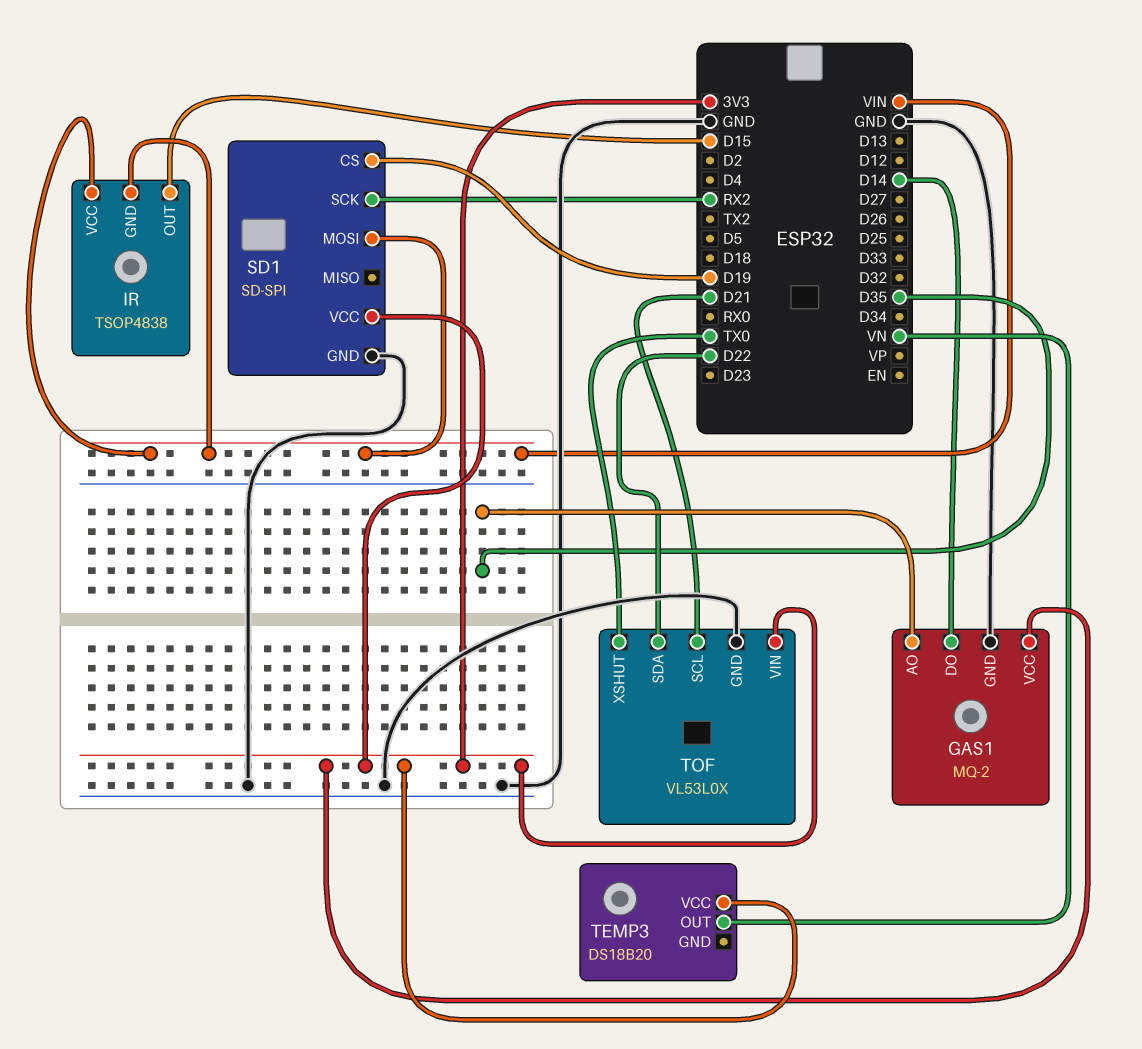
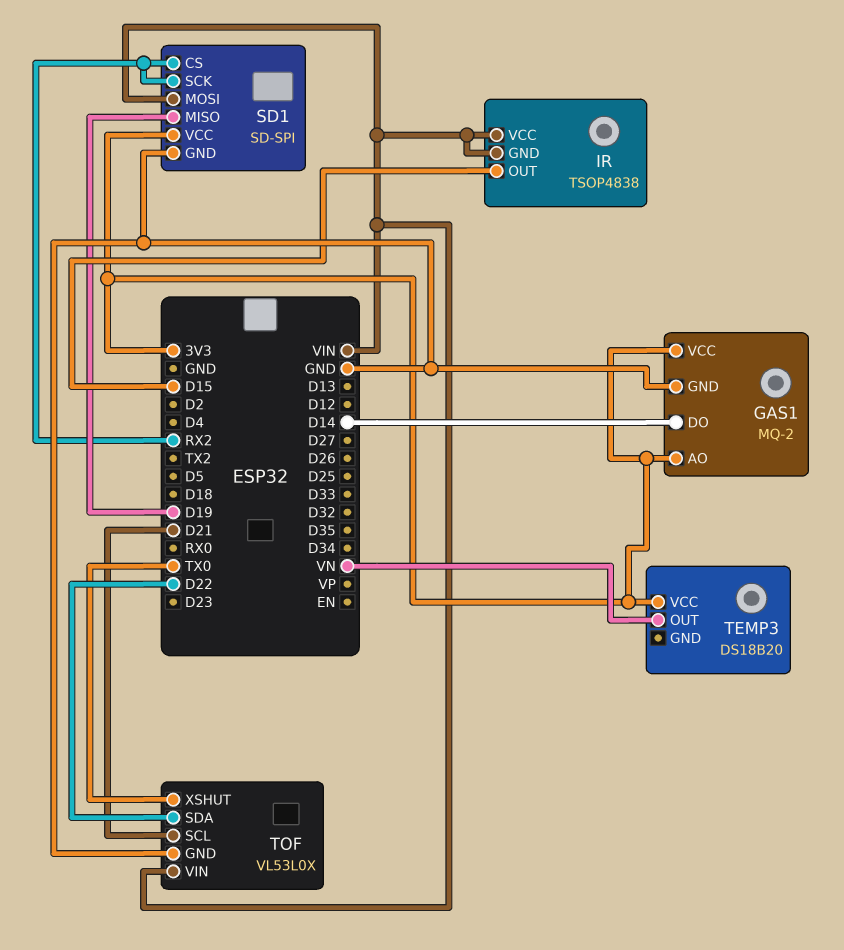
GAS1 pin AO: D35 -> 3V3
SD1 pin CS: D19 -> RX2
SD1 pin MISO: none -> D19
TOF pin VIN: 3V3 -> VIN

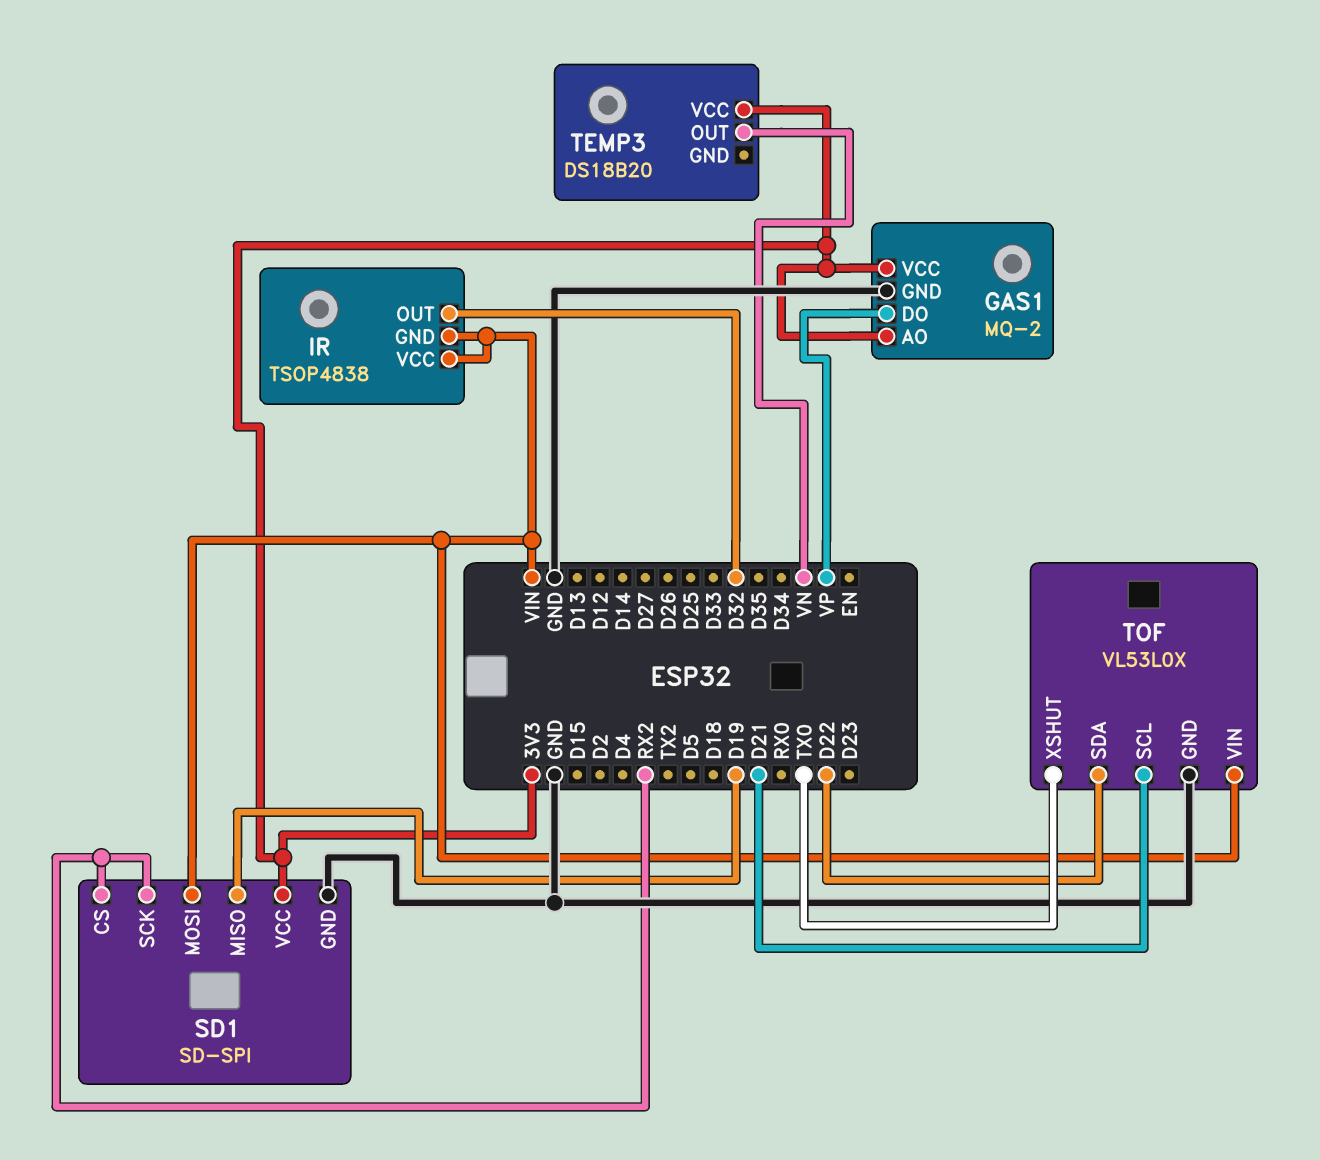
GAS1 pin DO: D14 -> VP
IR pin OUT: D15 -> D32

